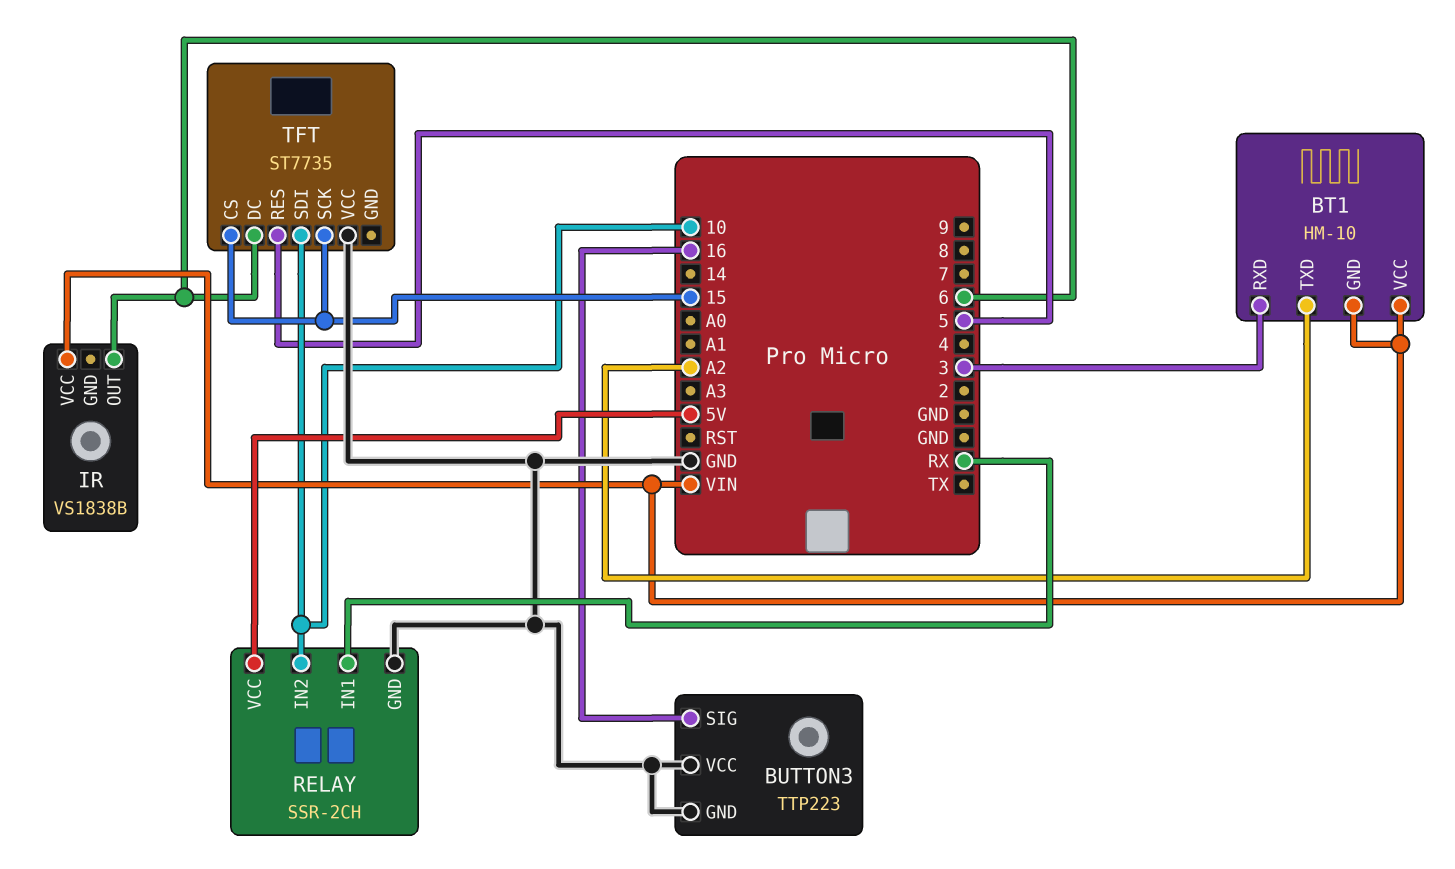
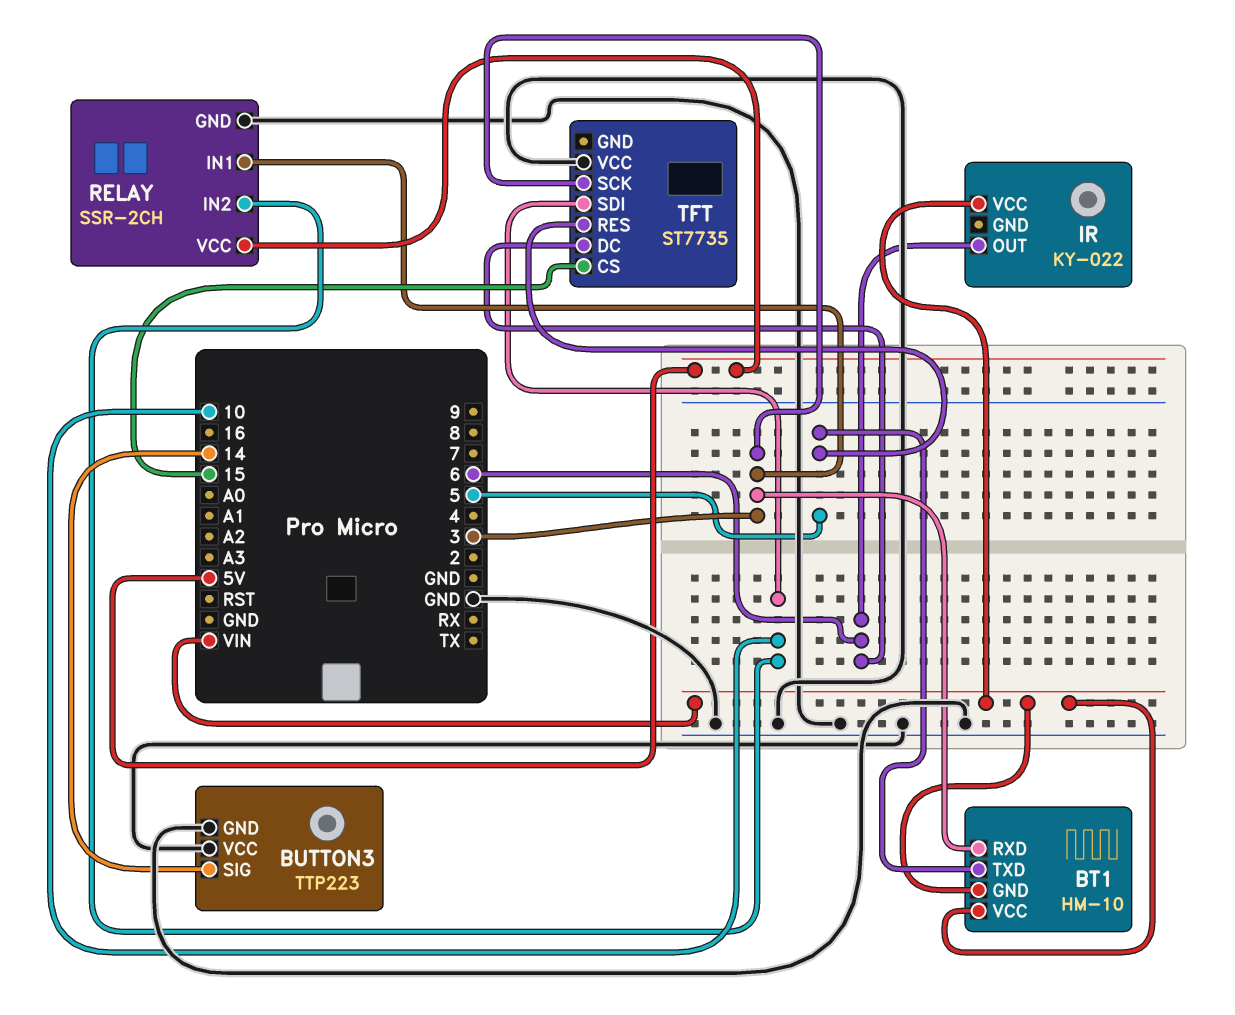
BT1 pin TXD: A2 -> 5
BUTTON3 pin SIG: 16 -> 14
IR: VS1838B -> KY-022
RELAY pin IN1: RX -> 3
TFT pin SCK: 15 -> 3

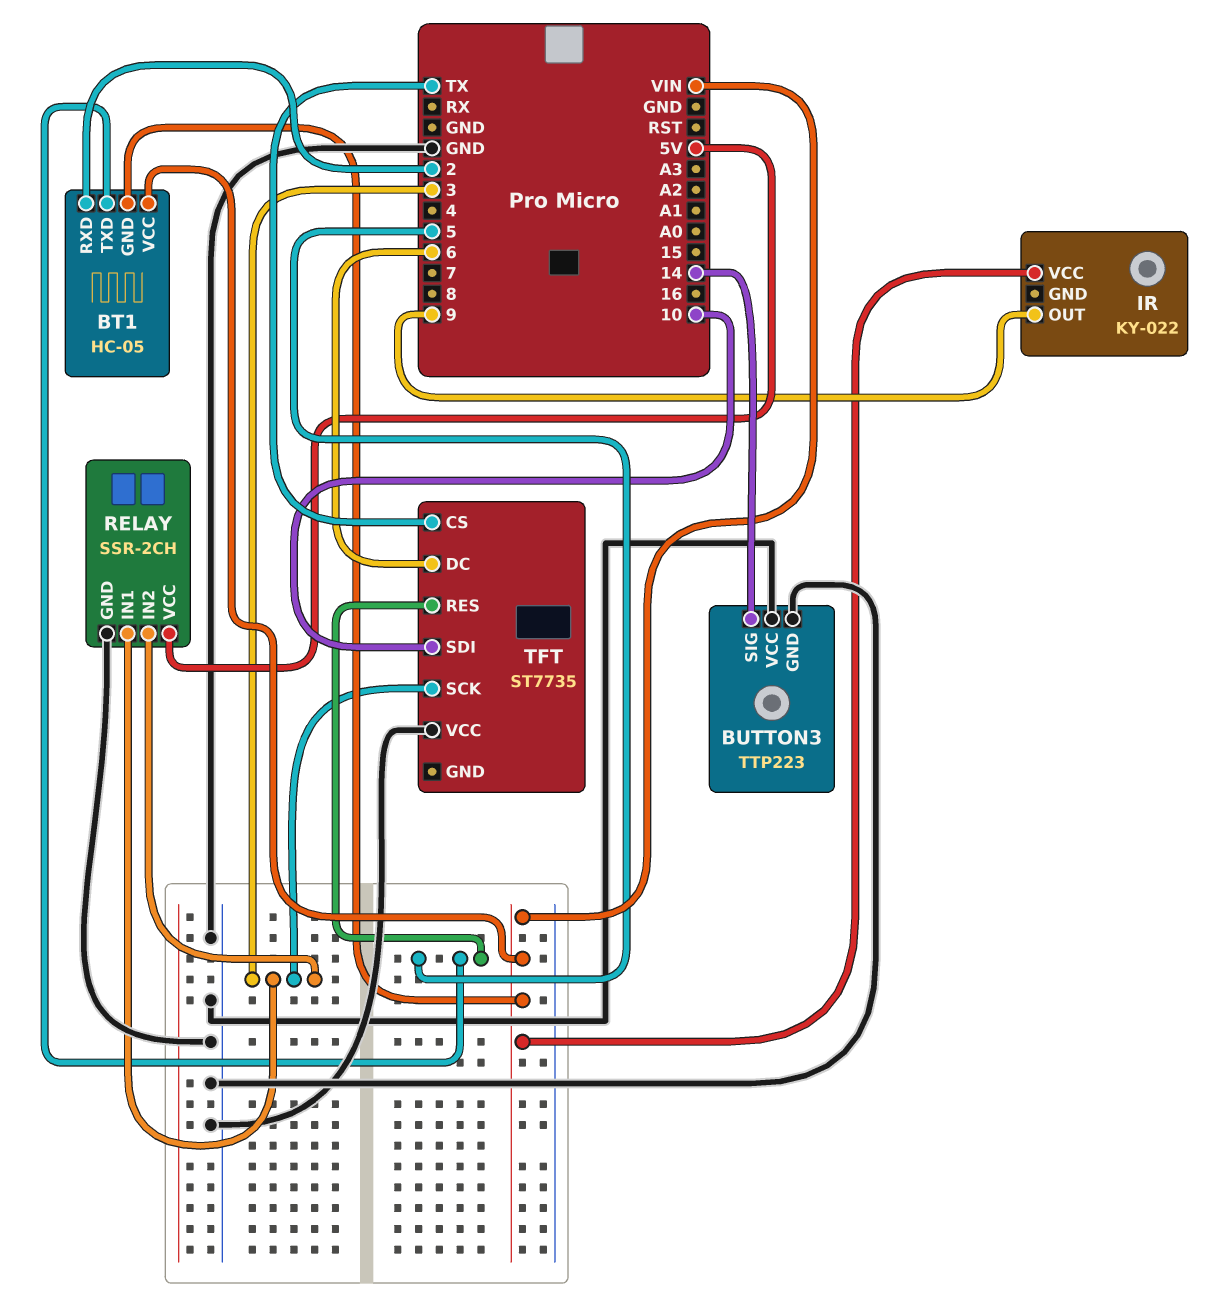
BT1: HM-10 -> HC-05
BT1 pin RXD: 3 -> 2
IR pin OUT: 6 -> 9
RELAY pin IN2: 10 -> 3
TFT pin CS: 15 -> TX

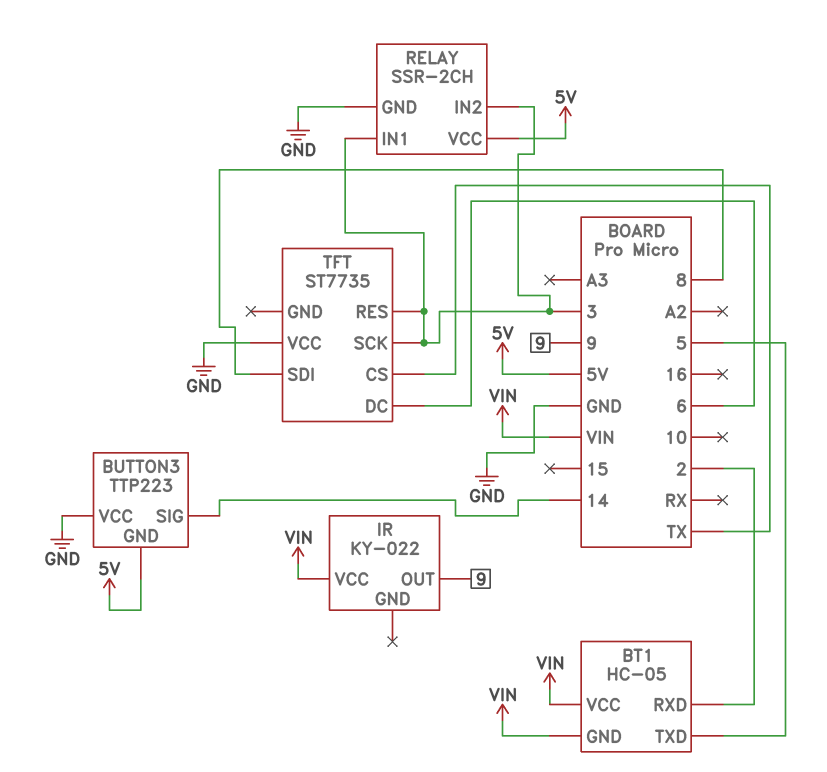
BUTTON3 pin GND: GND -> 5V
TFT pin RES: 5 -> 3
TFT pin SDI: 10 -> 8

